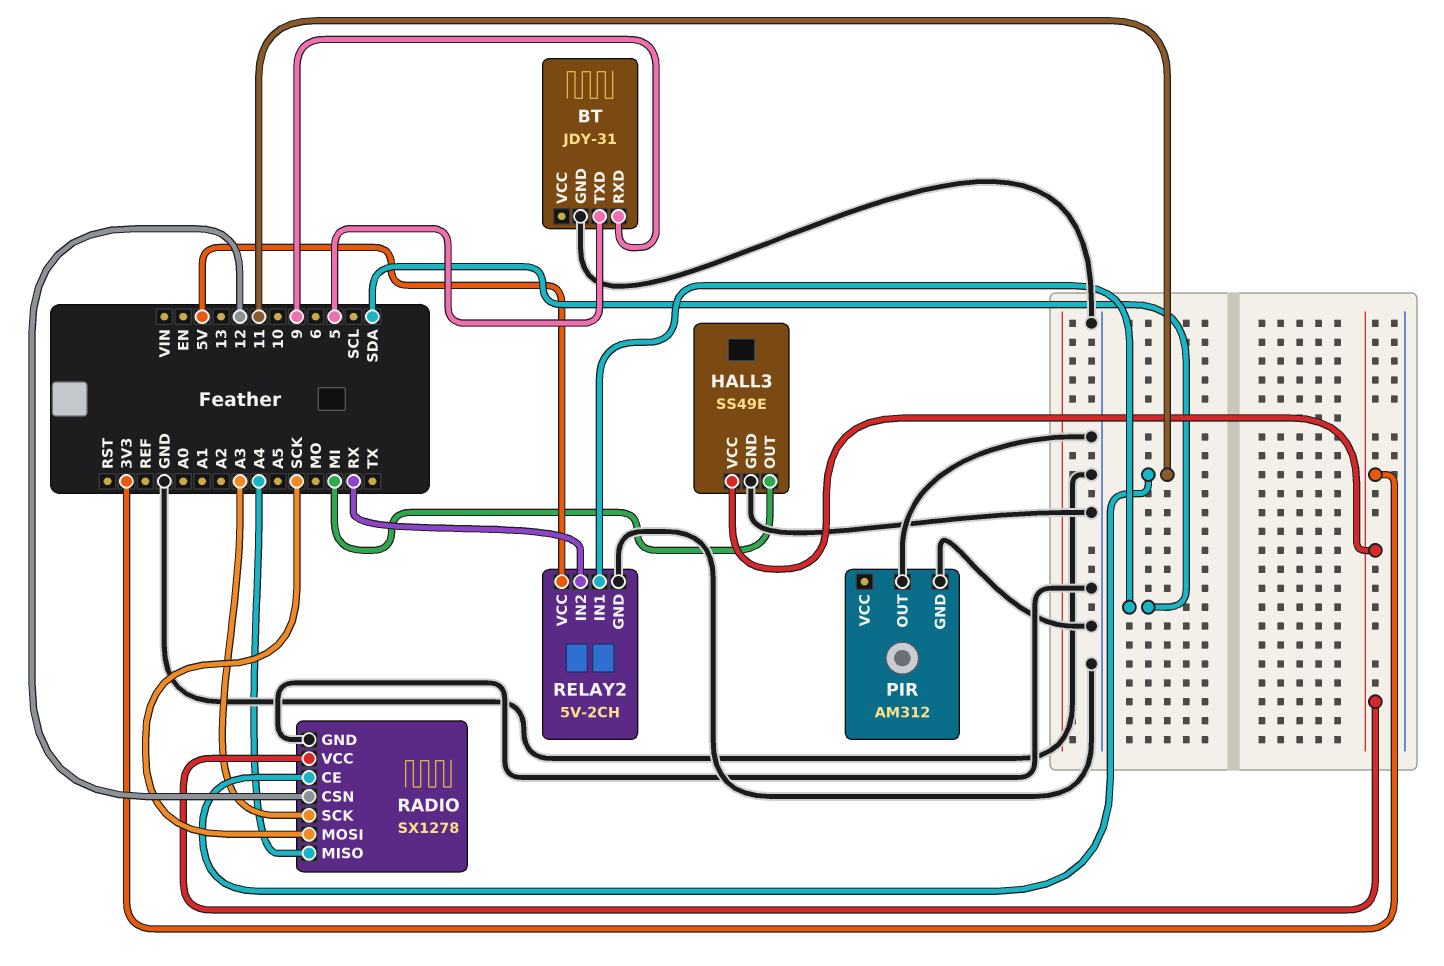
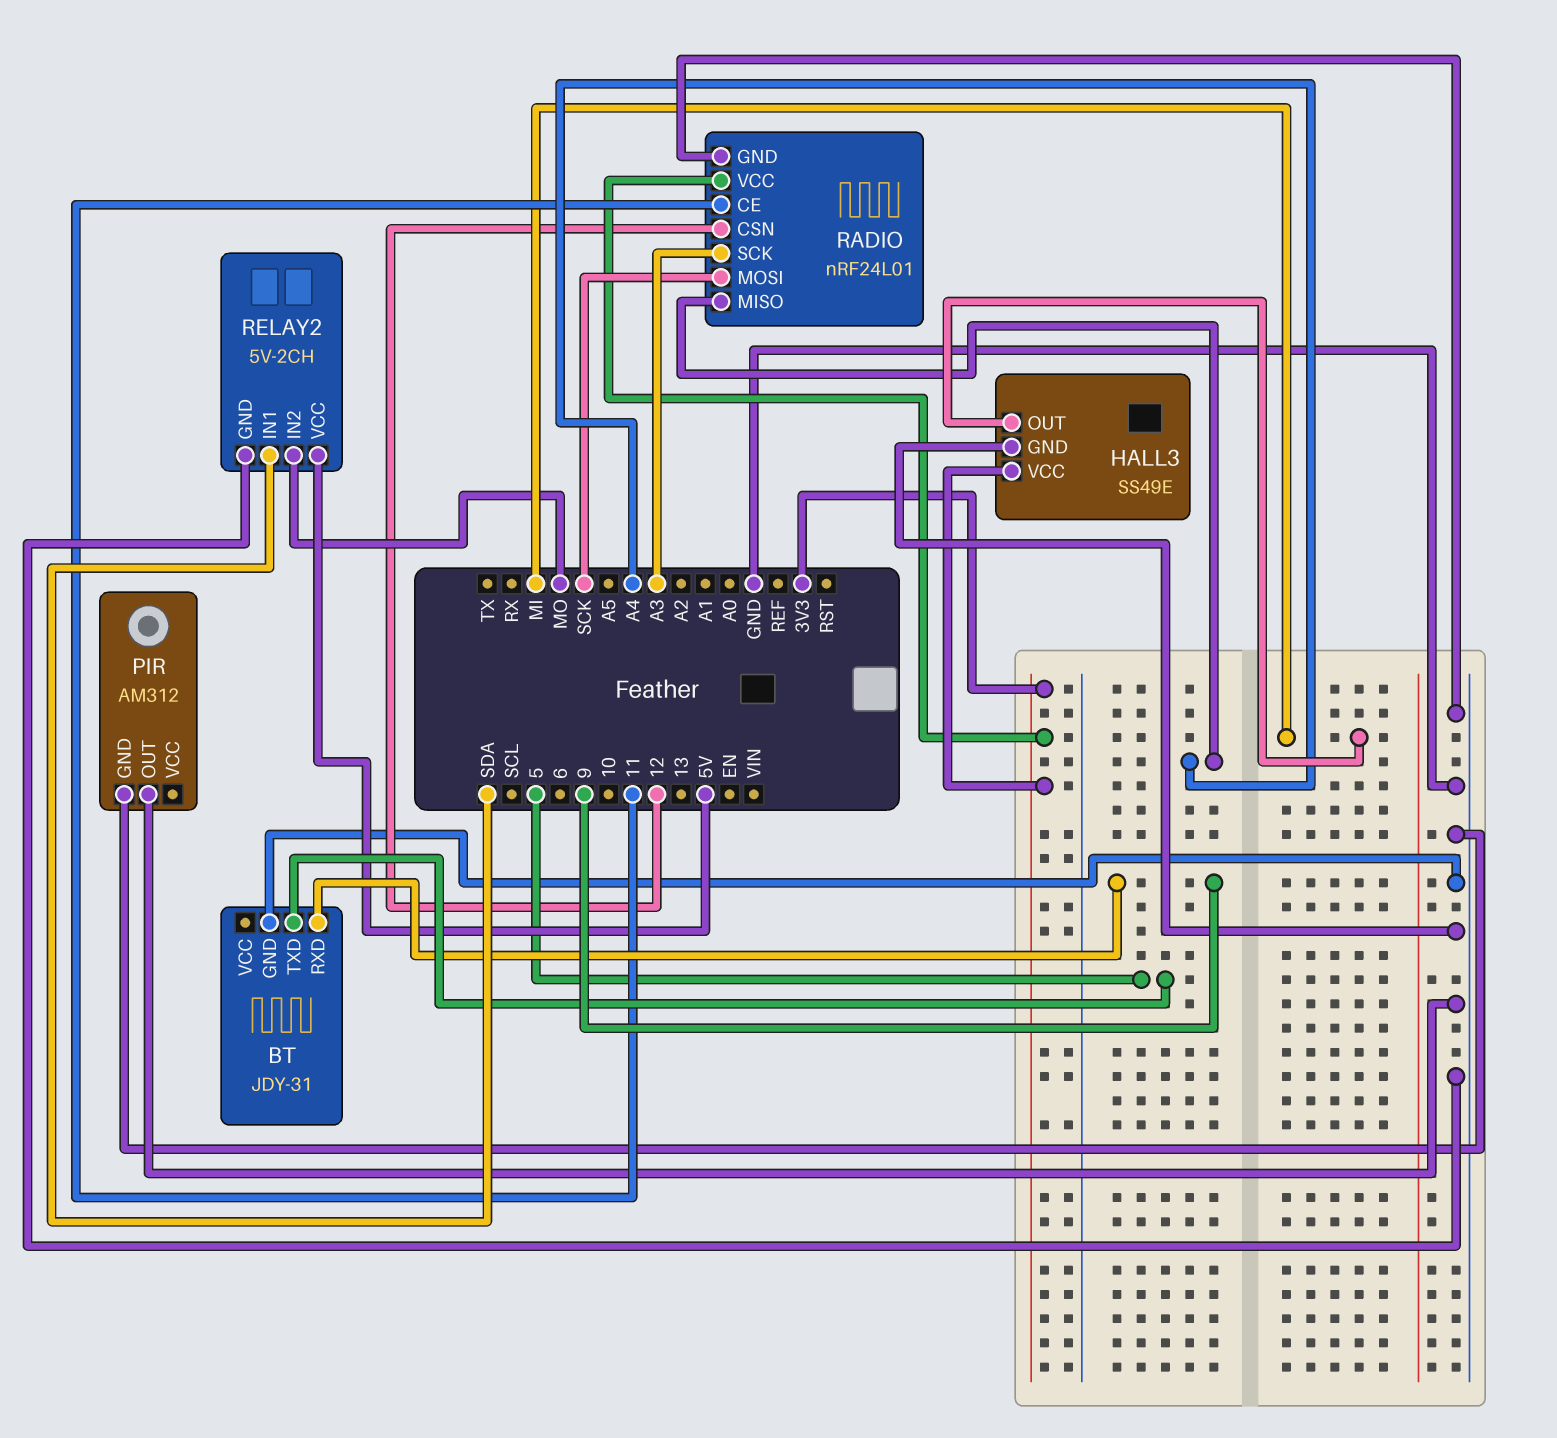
RADIO: SX1278 -> nRF24L01
RELAY2 pin IN2: RX -> MO

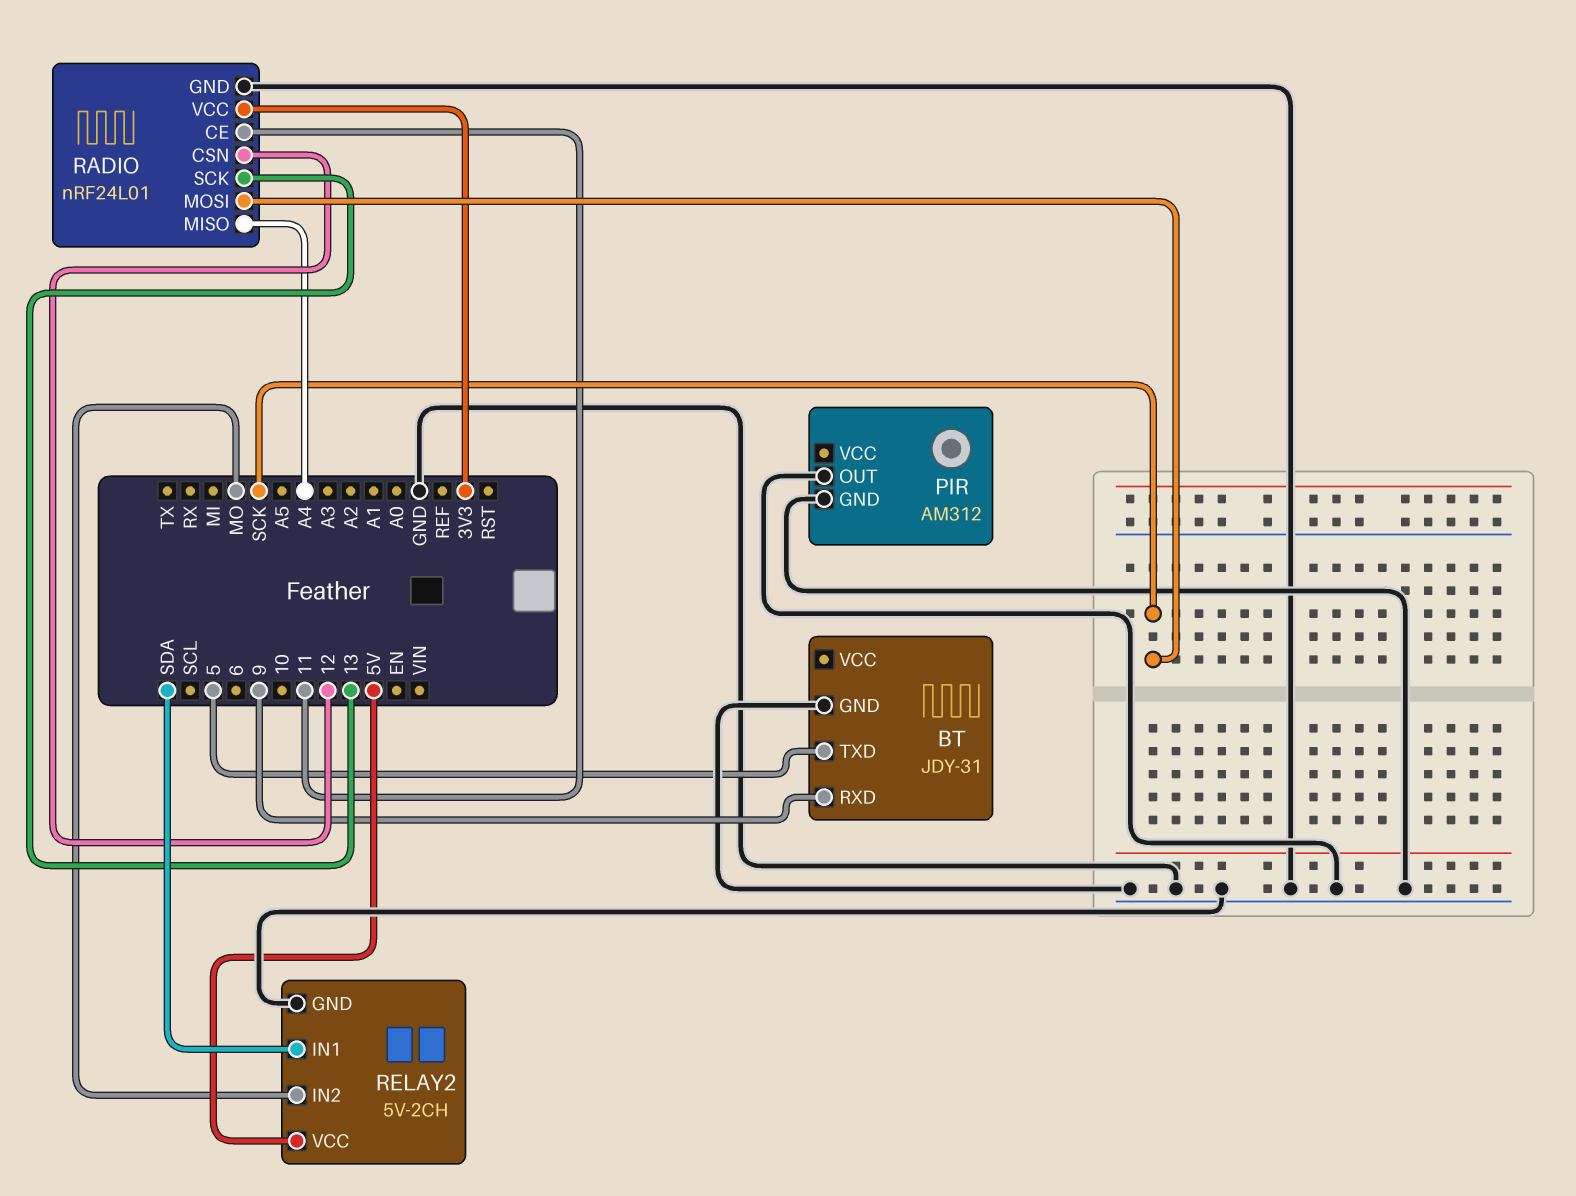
HALL3: SS49E -> none
HALL3 pin GND: GND -> none
HALL3 pin OUT: MI -> none
HALL3 pin VCC: 3V3 -> none
RADIO pin SCK: A3 -> 13

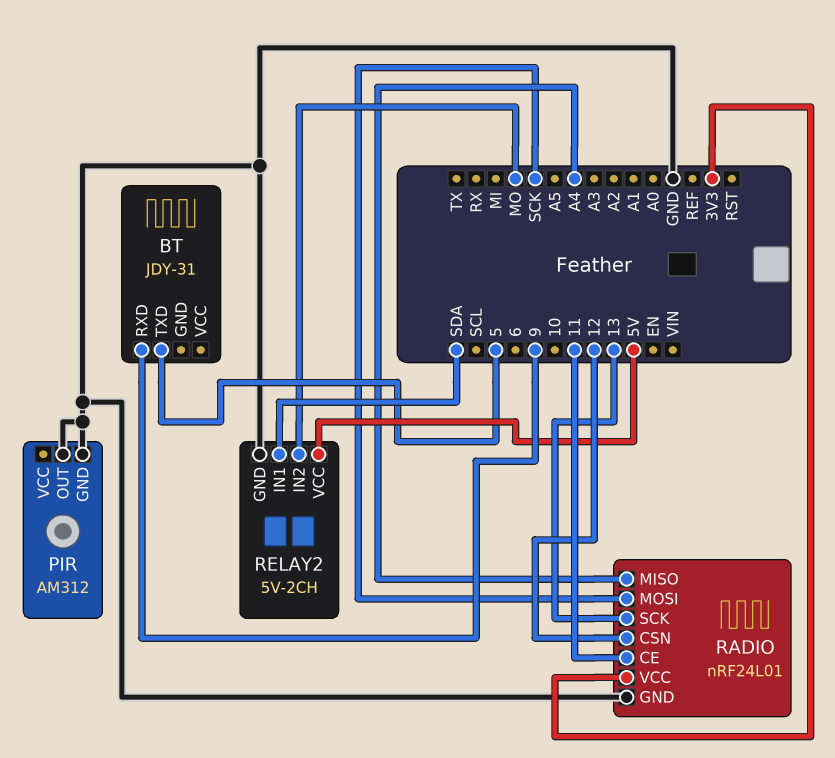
BT pin GND: GND -> none

